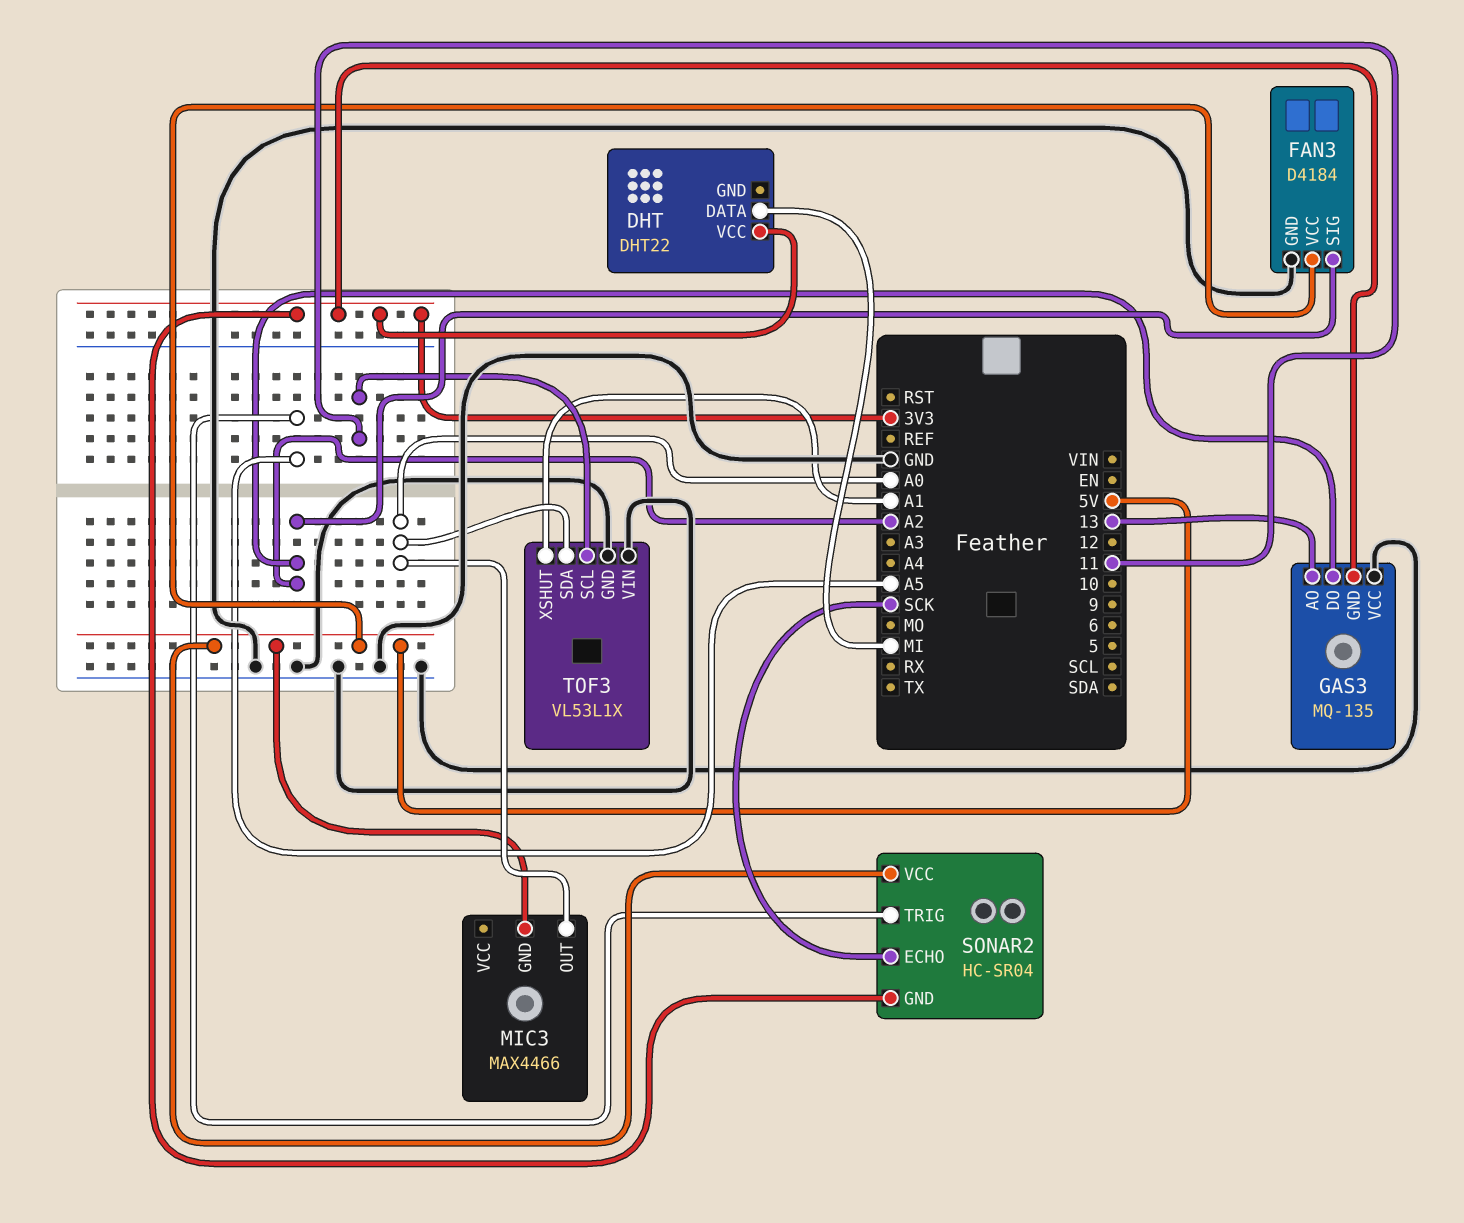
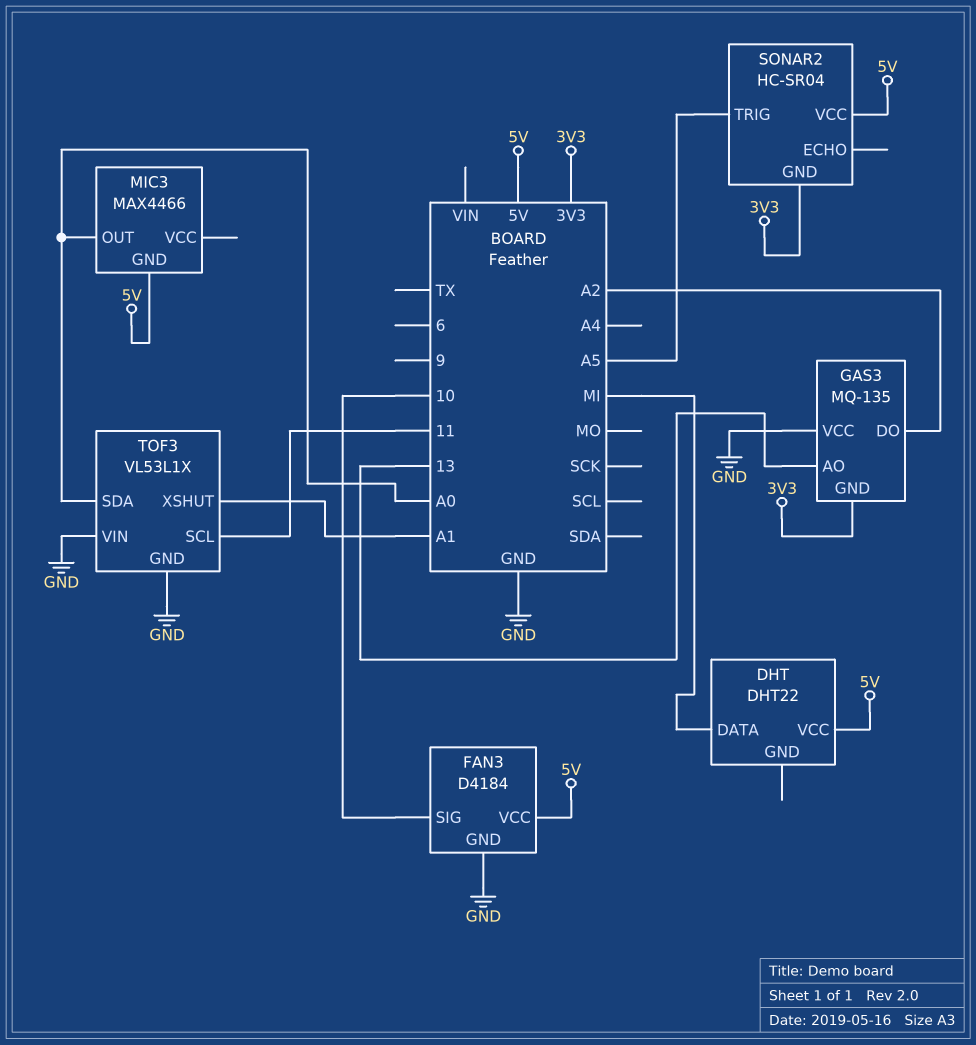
DHT pin VCC: 3V3 -> 5V
FAN3 pin SIG: A2 -> 10
SONAR2 pin ECHO: SCK -> none

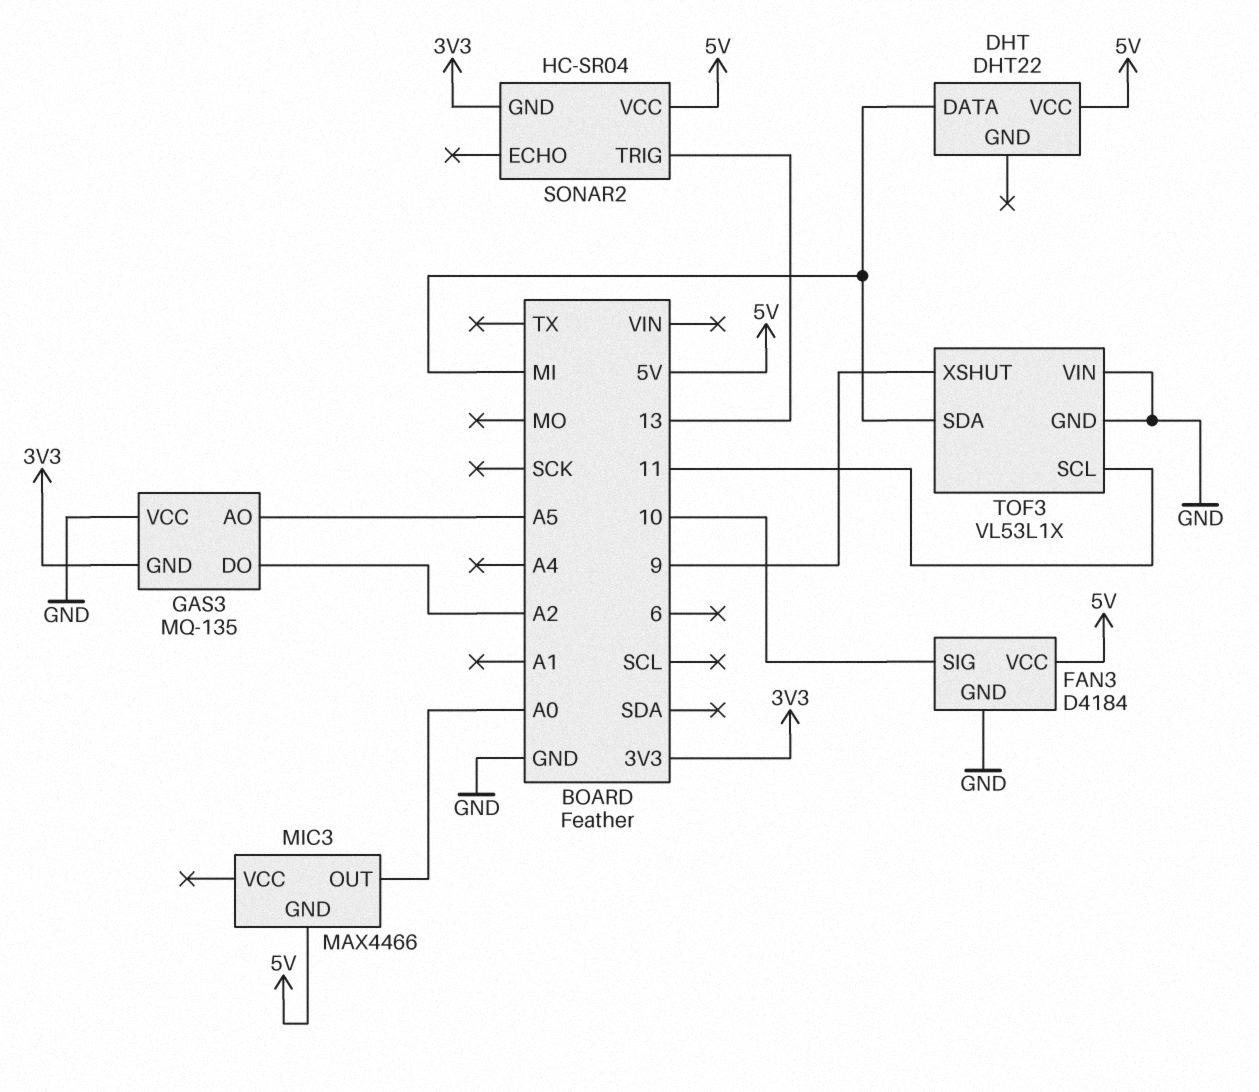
GAS3 pin AO: 13 -> A5
SONAR2 pin TRIG: A5 -> 13
TOF3 pin SDA: A0 -> MI
TOF3 pin XSHUT: A1 -> 9

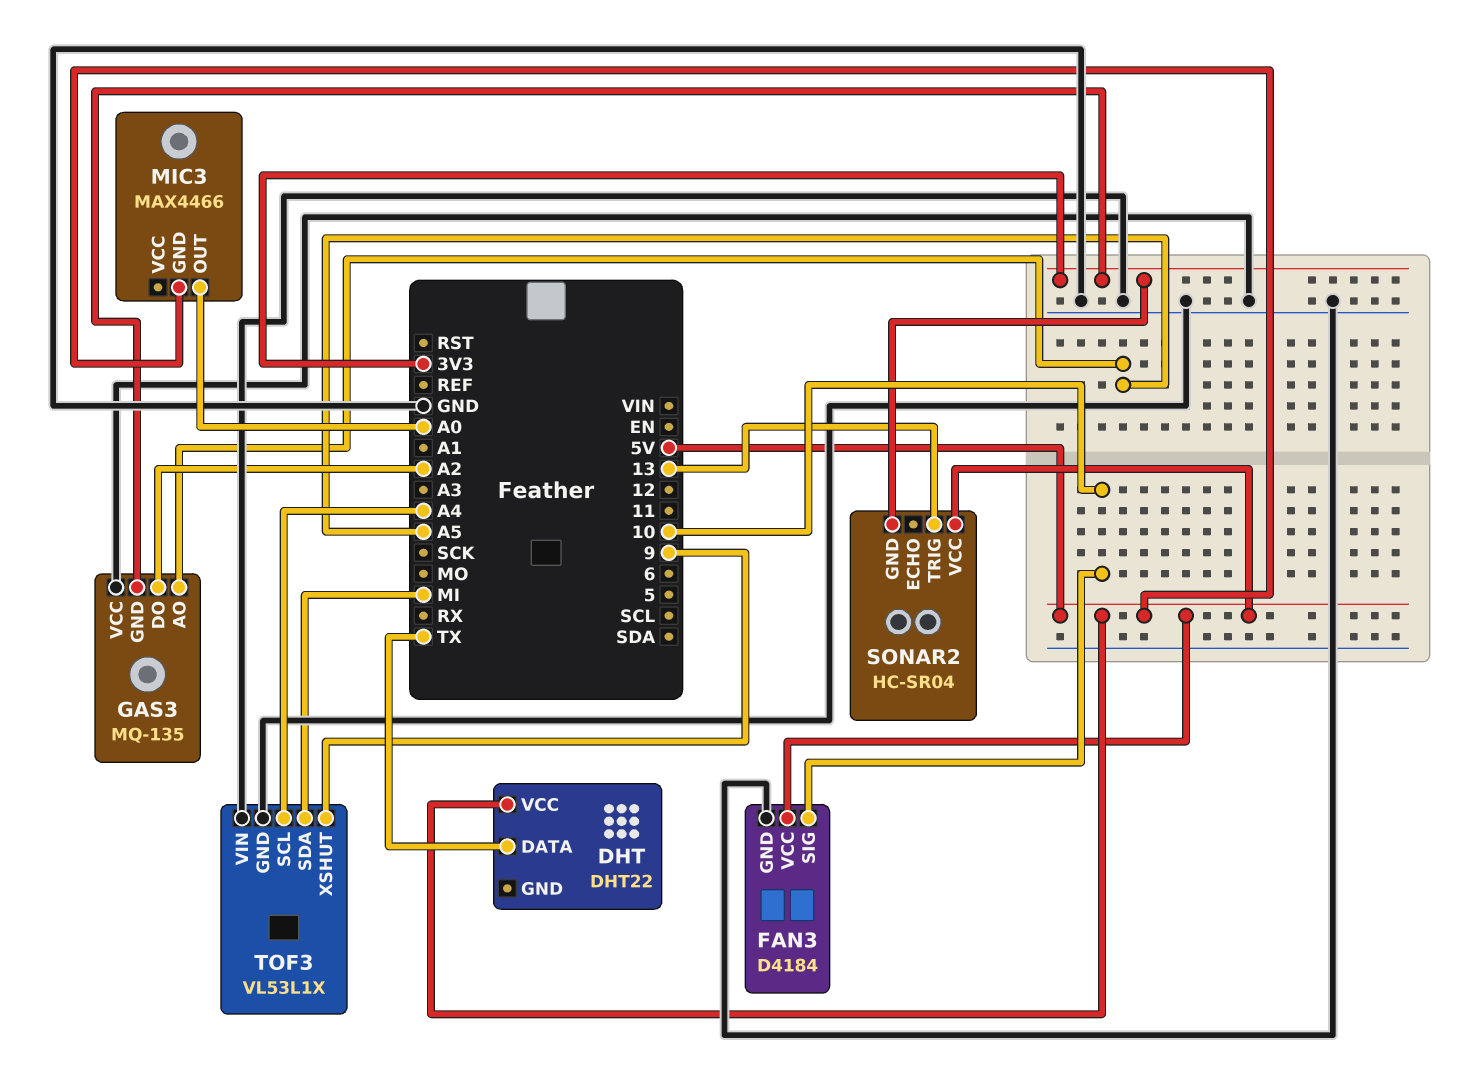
DHT pin DATA: MI -> TX
TOF3 pin SCL: 11 -> A4

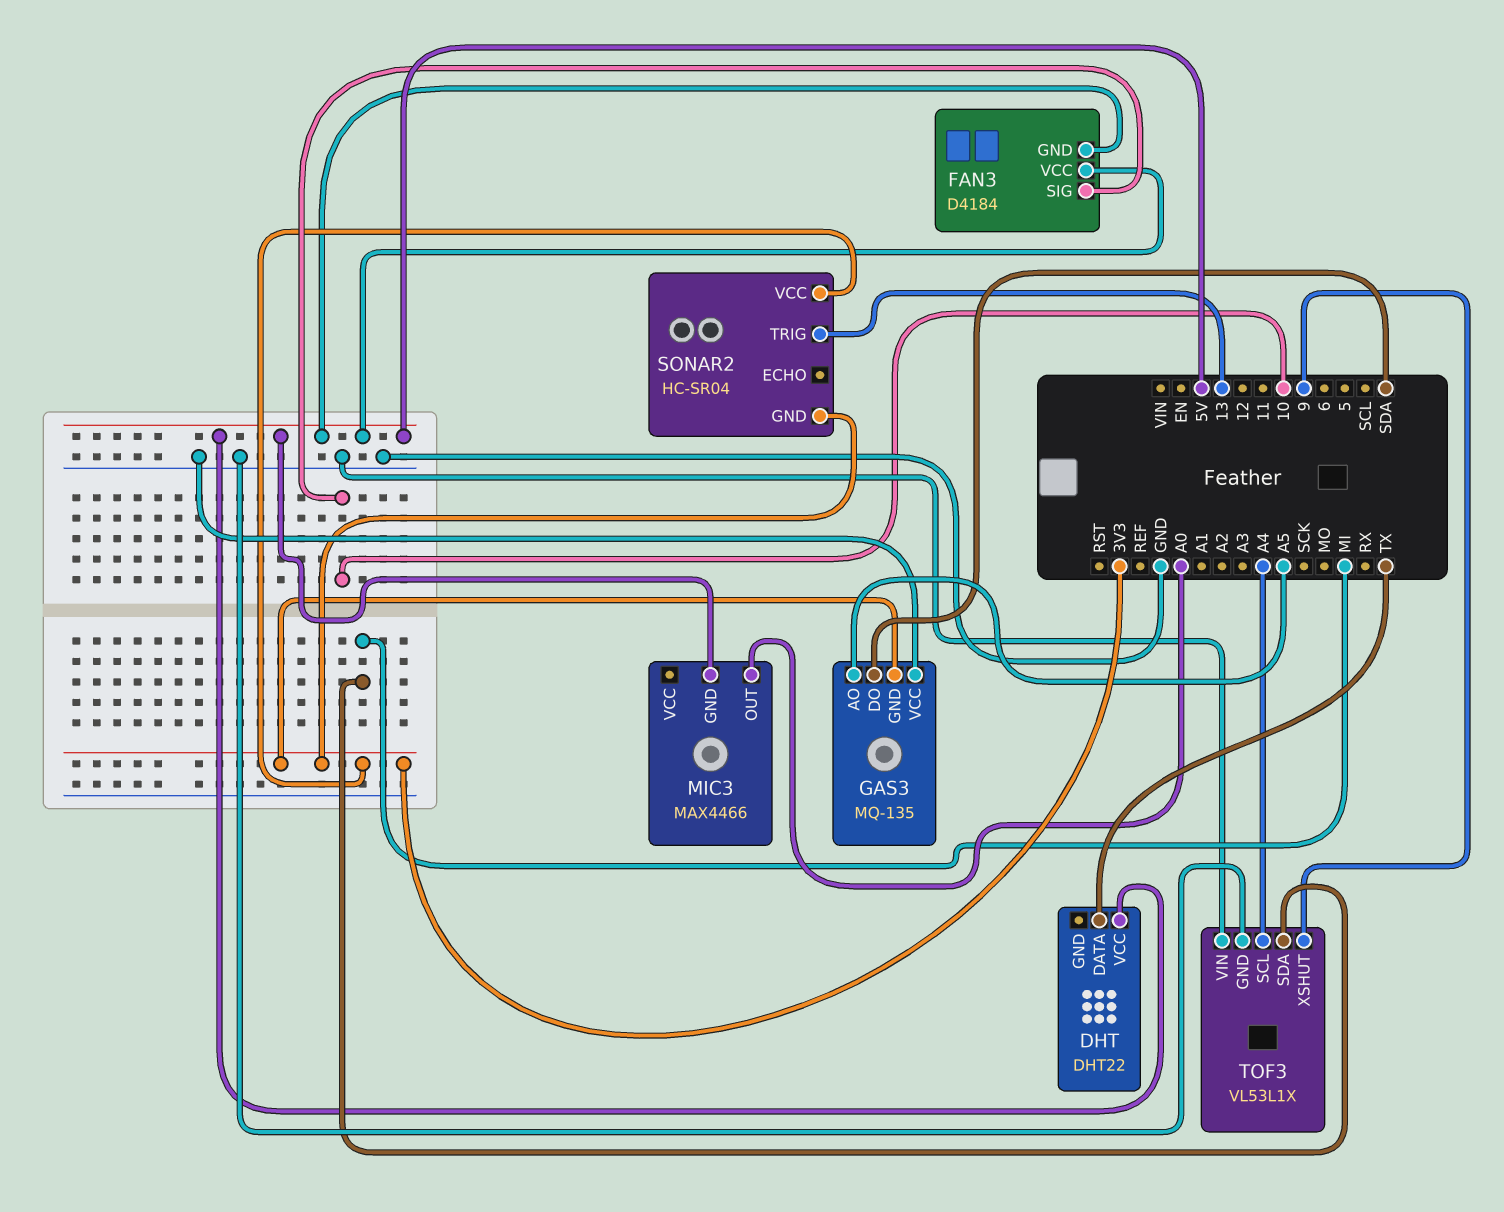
FAN3 pin GND: GND -> 5V
GAS3 pin DO: A2 -> SDA
SONAR2 pin VCC: 5V -> 3V3

